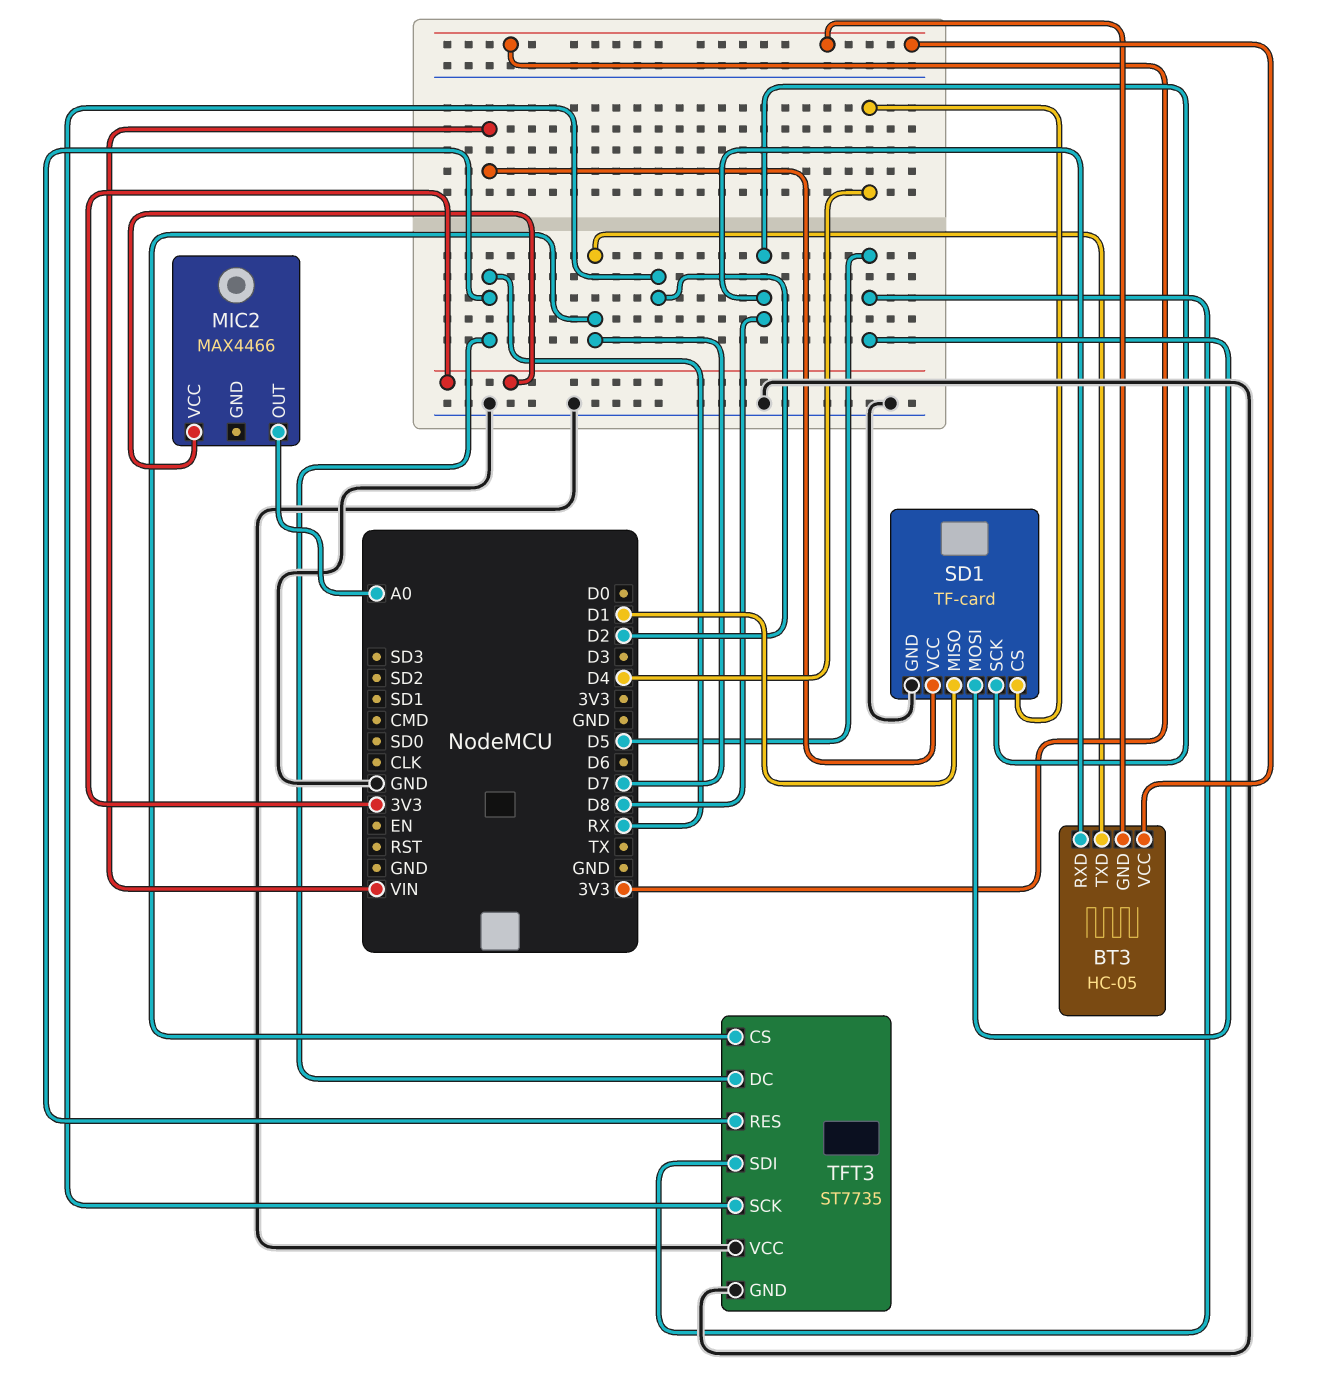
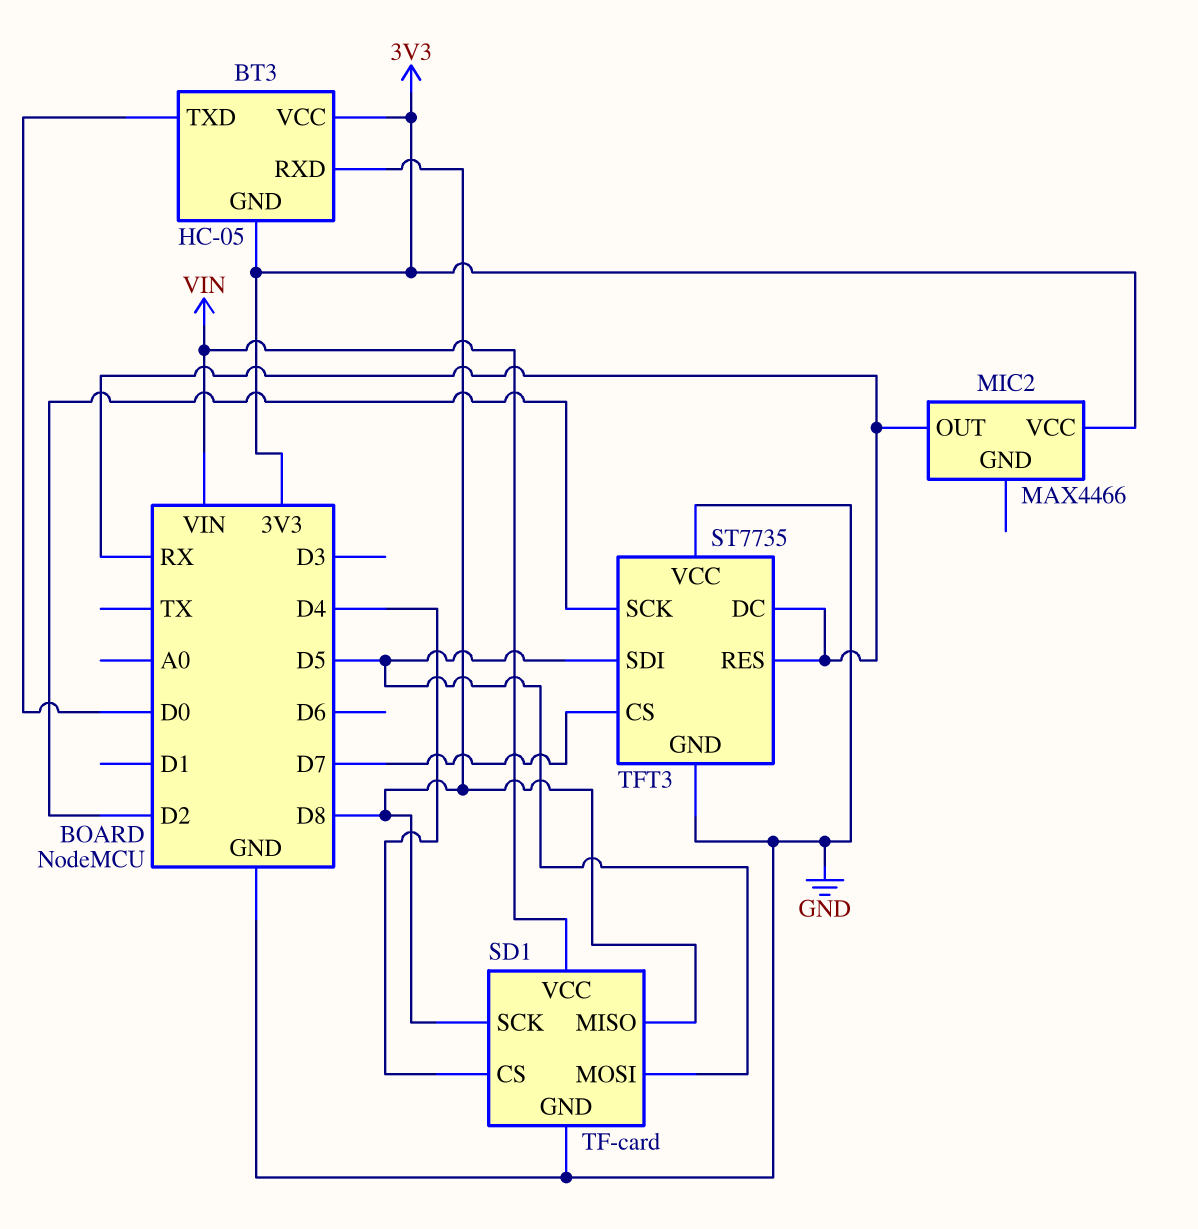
BT3 pin TXD: D7 -> D0
MIC2 pin OUT: A0 -> RX
SD1 pin MISO: D1 -> D8

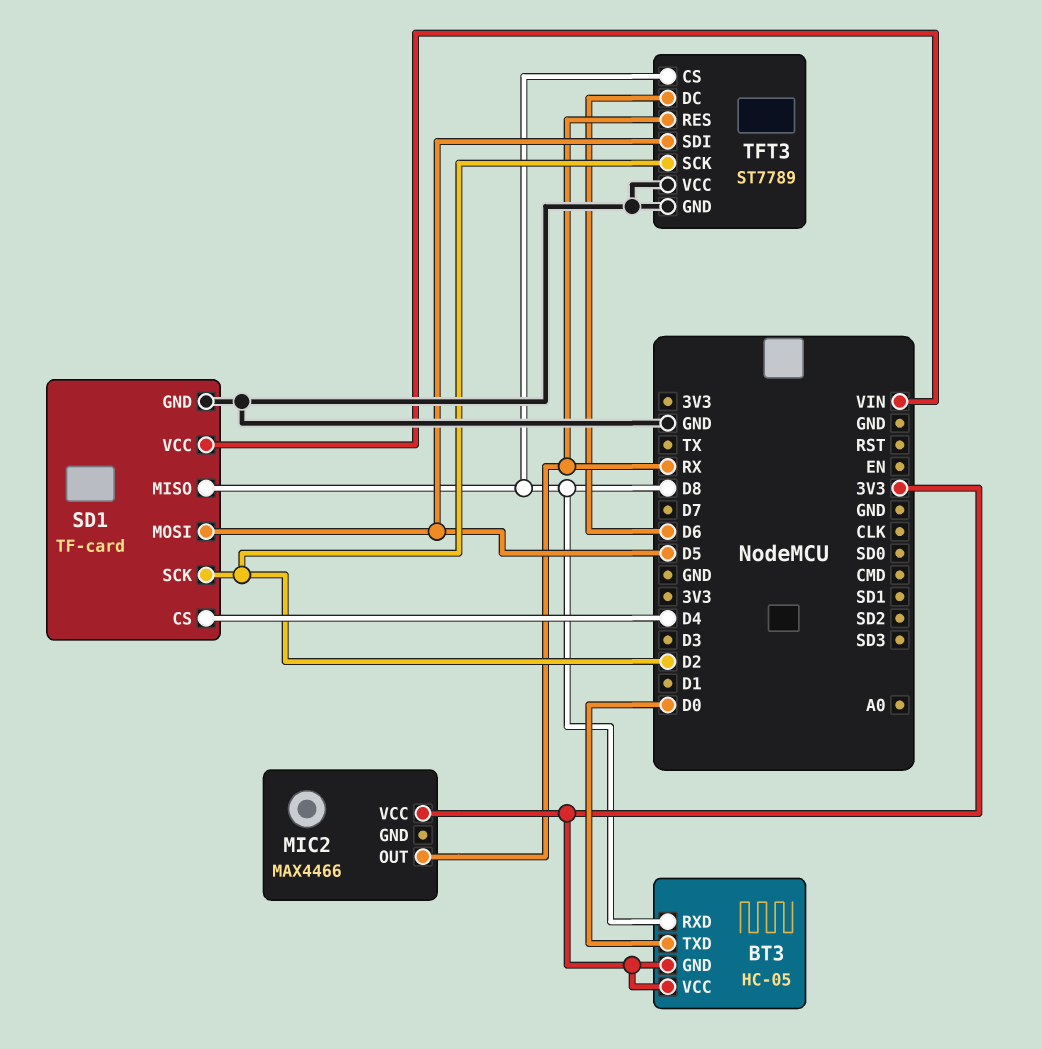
SD1 pin SCK: D8 -> D2
TFT3: ST7735 -> ST7789
TFT3 pin CS: D7 -> D8
TFT3 pin DC: RX -> D6

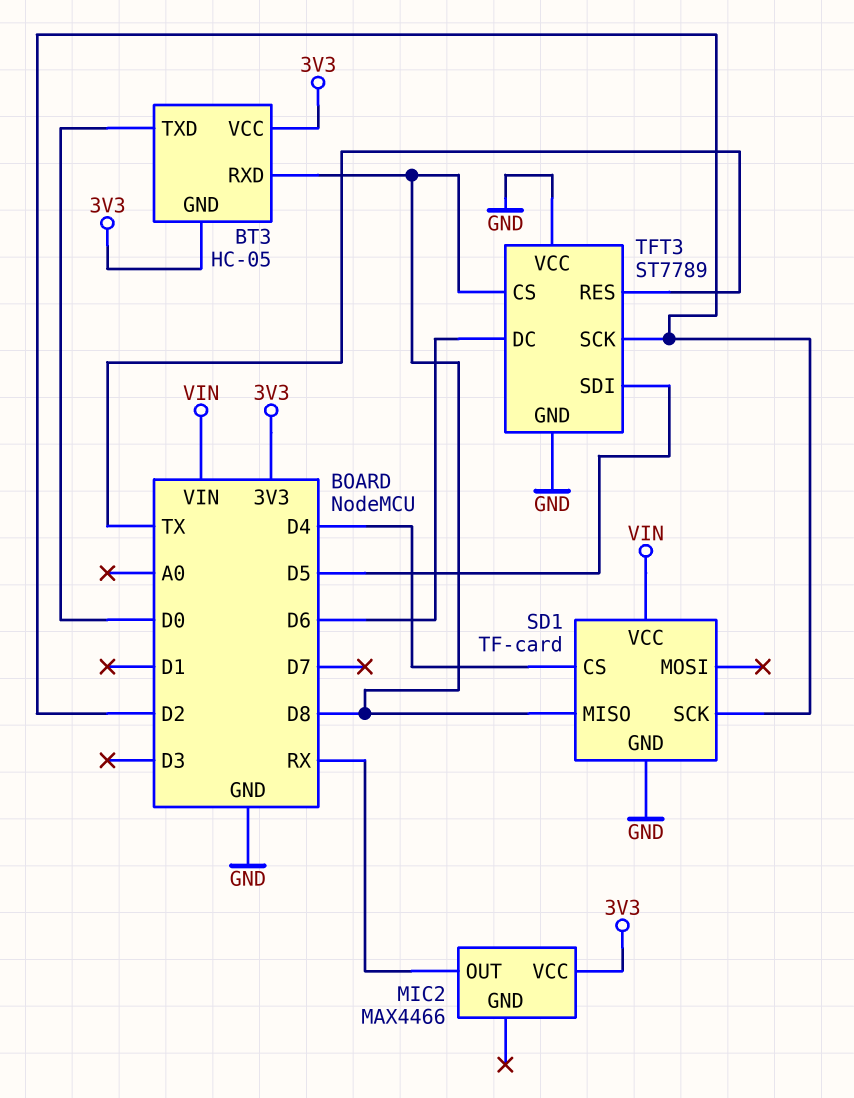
SD1 pin MOSI: D5 -> none
TFT3 pin RES: RX -> TX

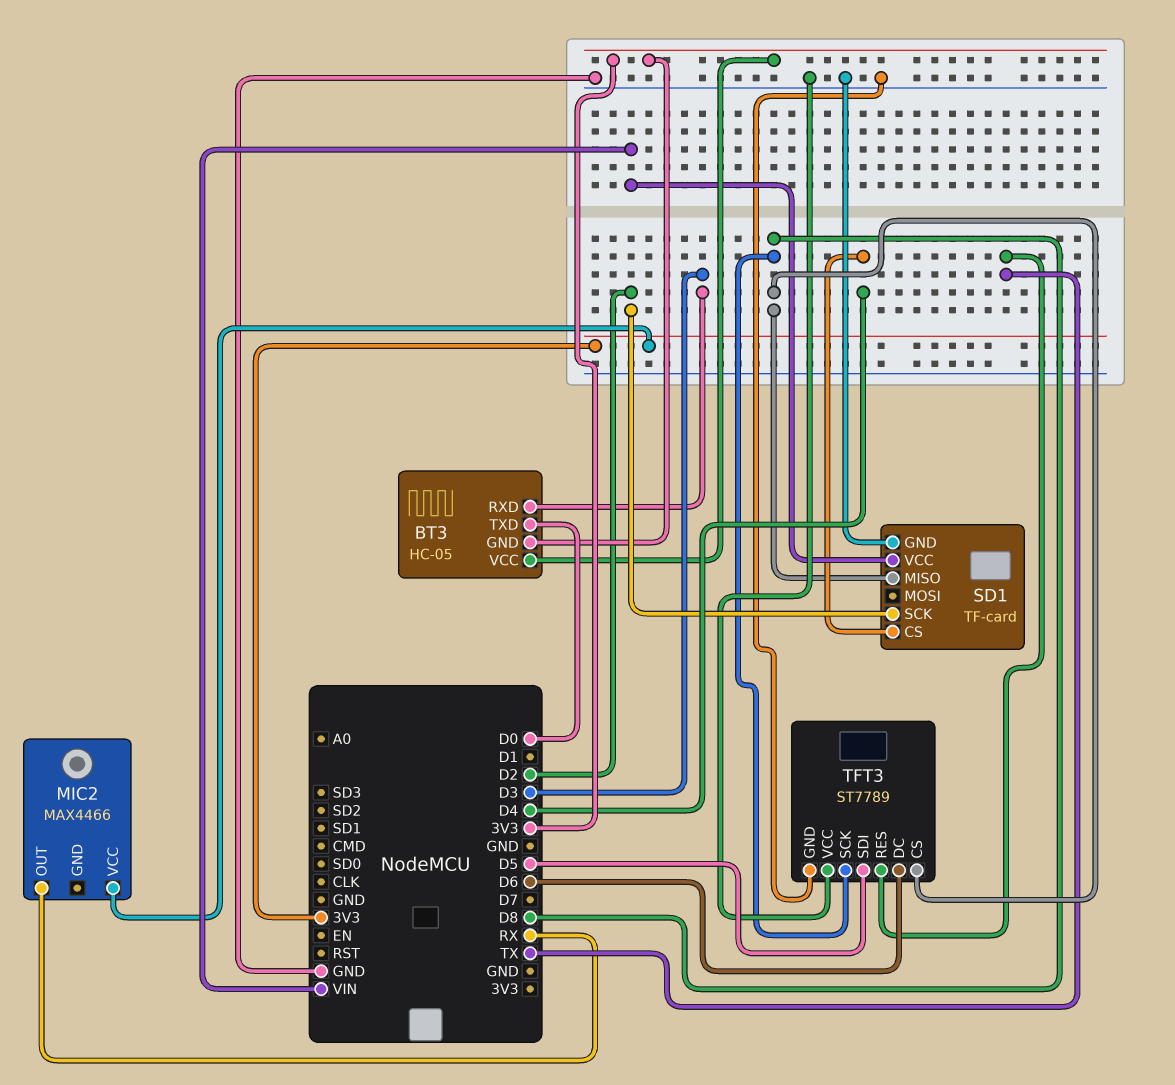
BT3 pin RXD: D8 -> D3
TFT3 pin SCK: D2 -> D8

